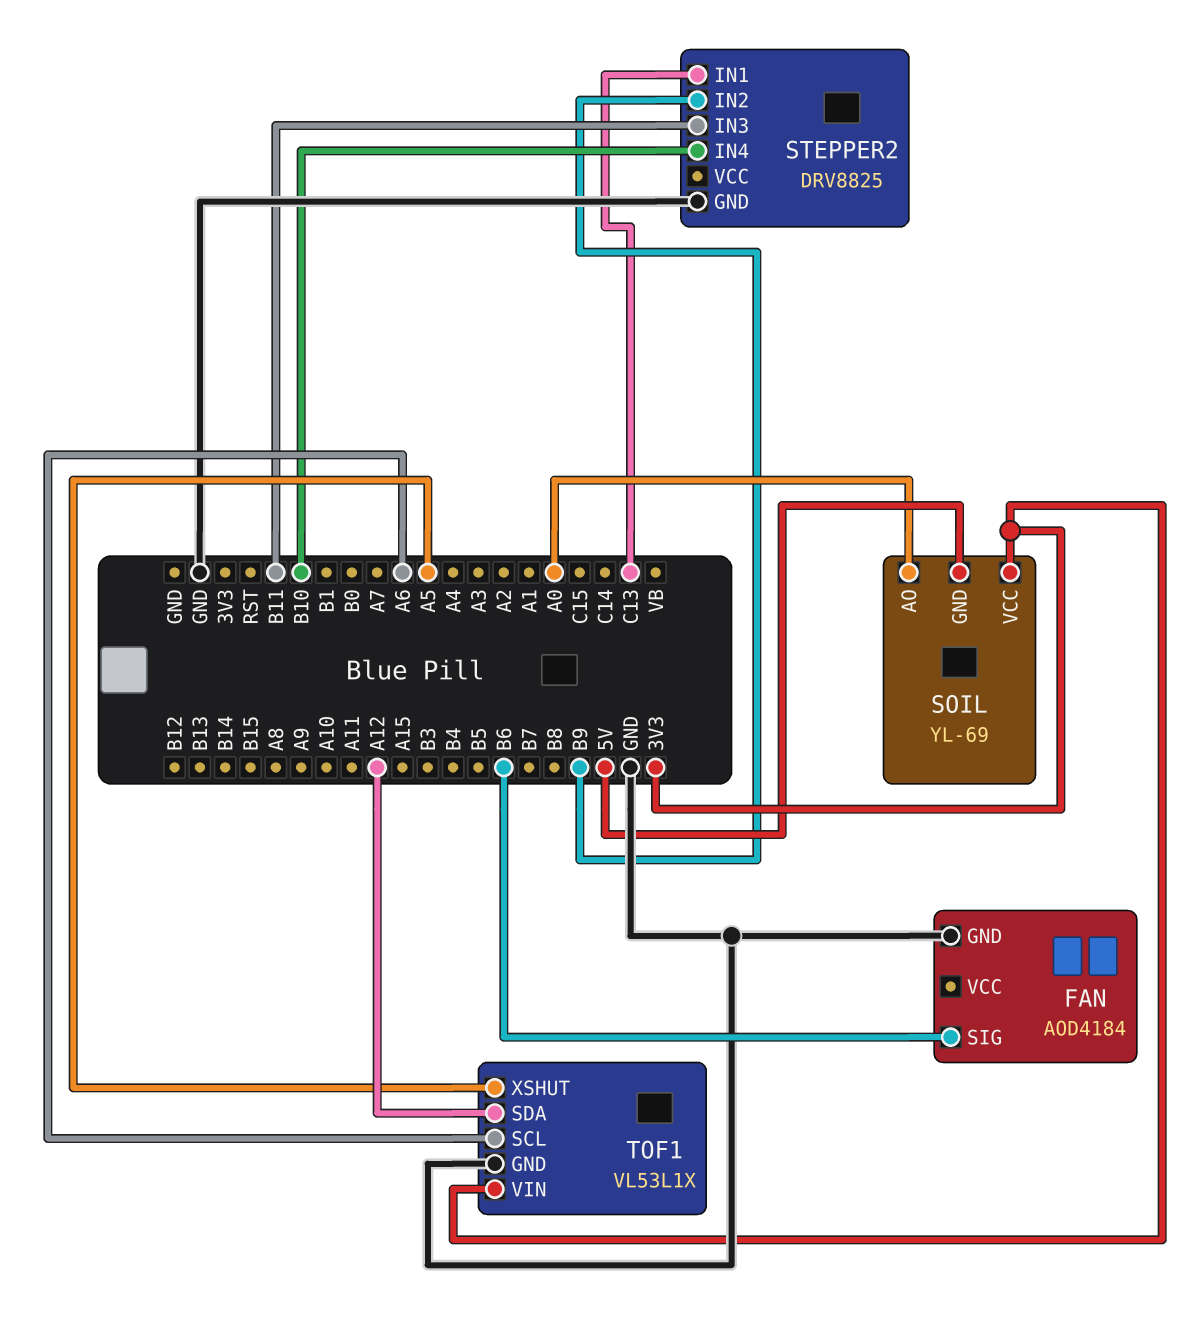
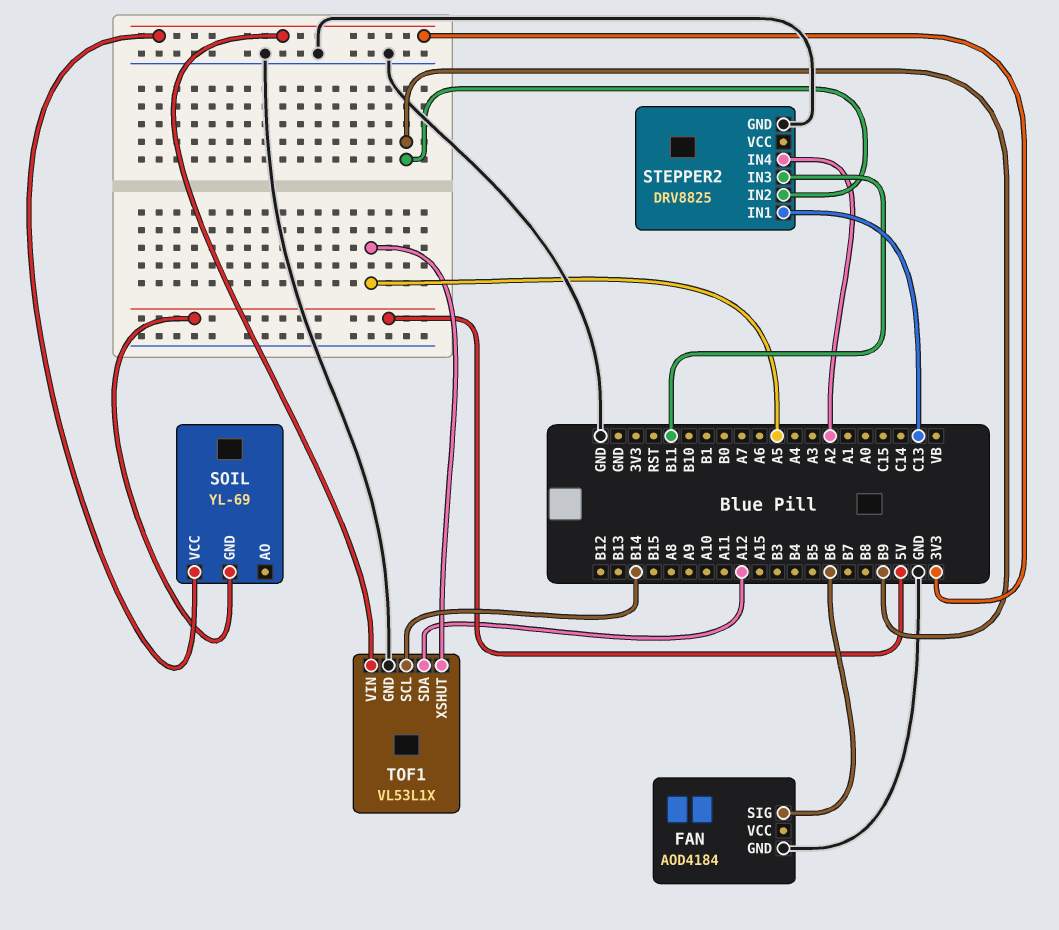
SOIL pin AO: A0 -> none
STEPPER2 pin IN4: B10 -> A2
TOF1 pin SCL: A6 -> B14

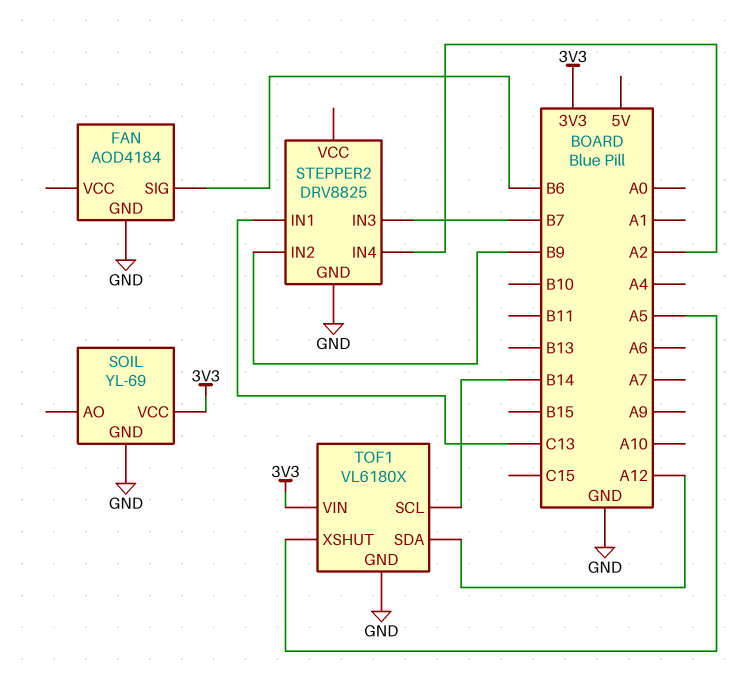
SOIL pin GND: 5V -> GND
STEPPER2 pin IN3: B11 -> B7
TOF1: VL53L1X -> VL6180X

